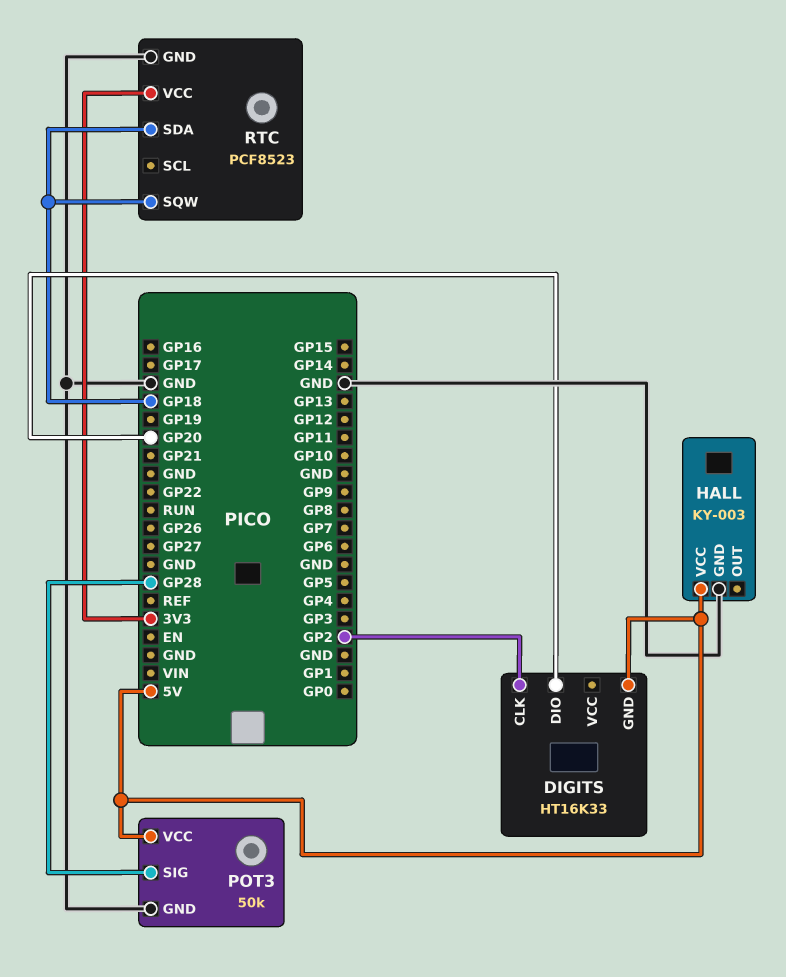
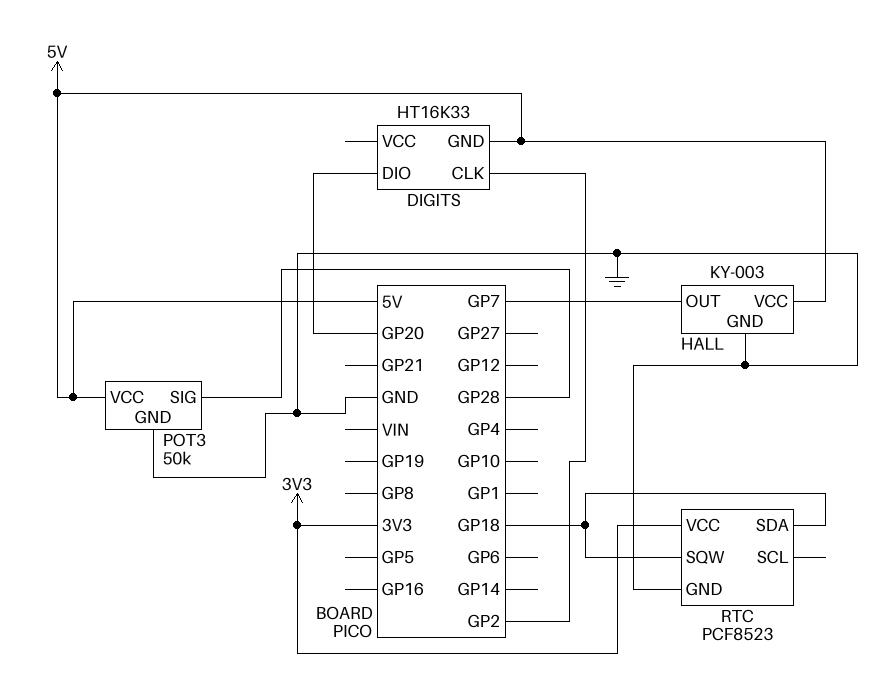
HALL pin OUT: none -> GP7

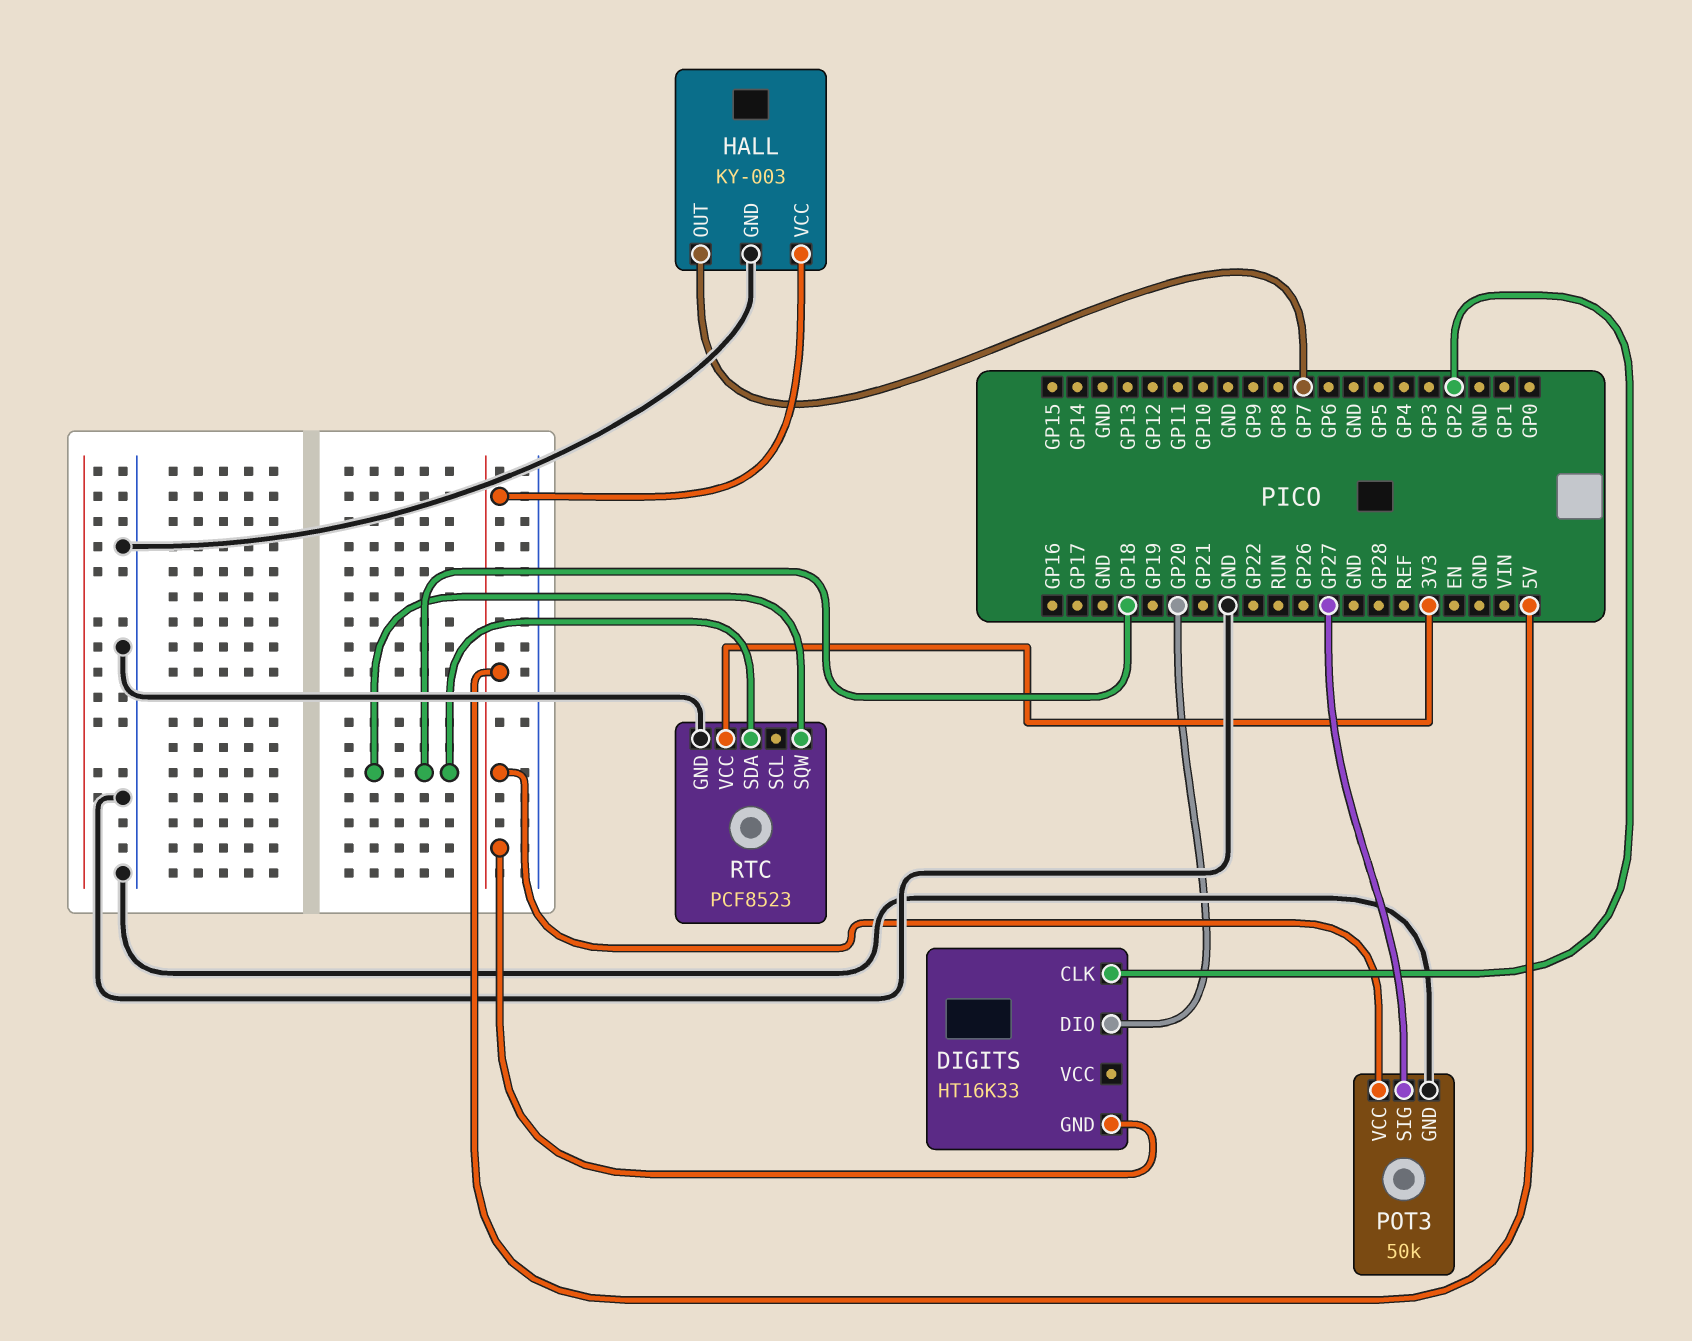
POT3 pin SIG: GP28 -> GP27

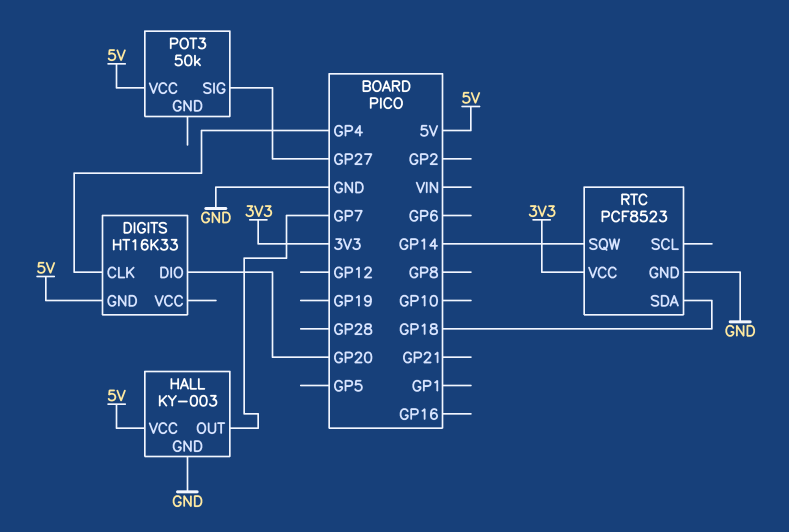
DIGITS pin CLK: GP2 -> GP4
POT3 pin GND: GND -> none
RTC pin SQW: GP18 -> GP14

